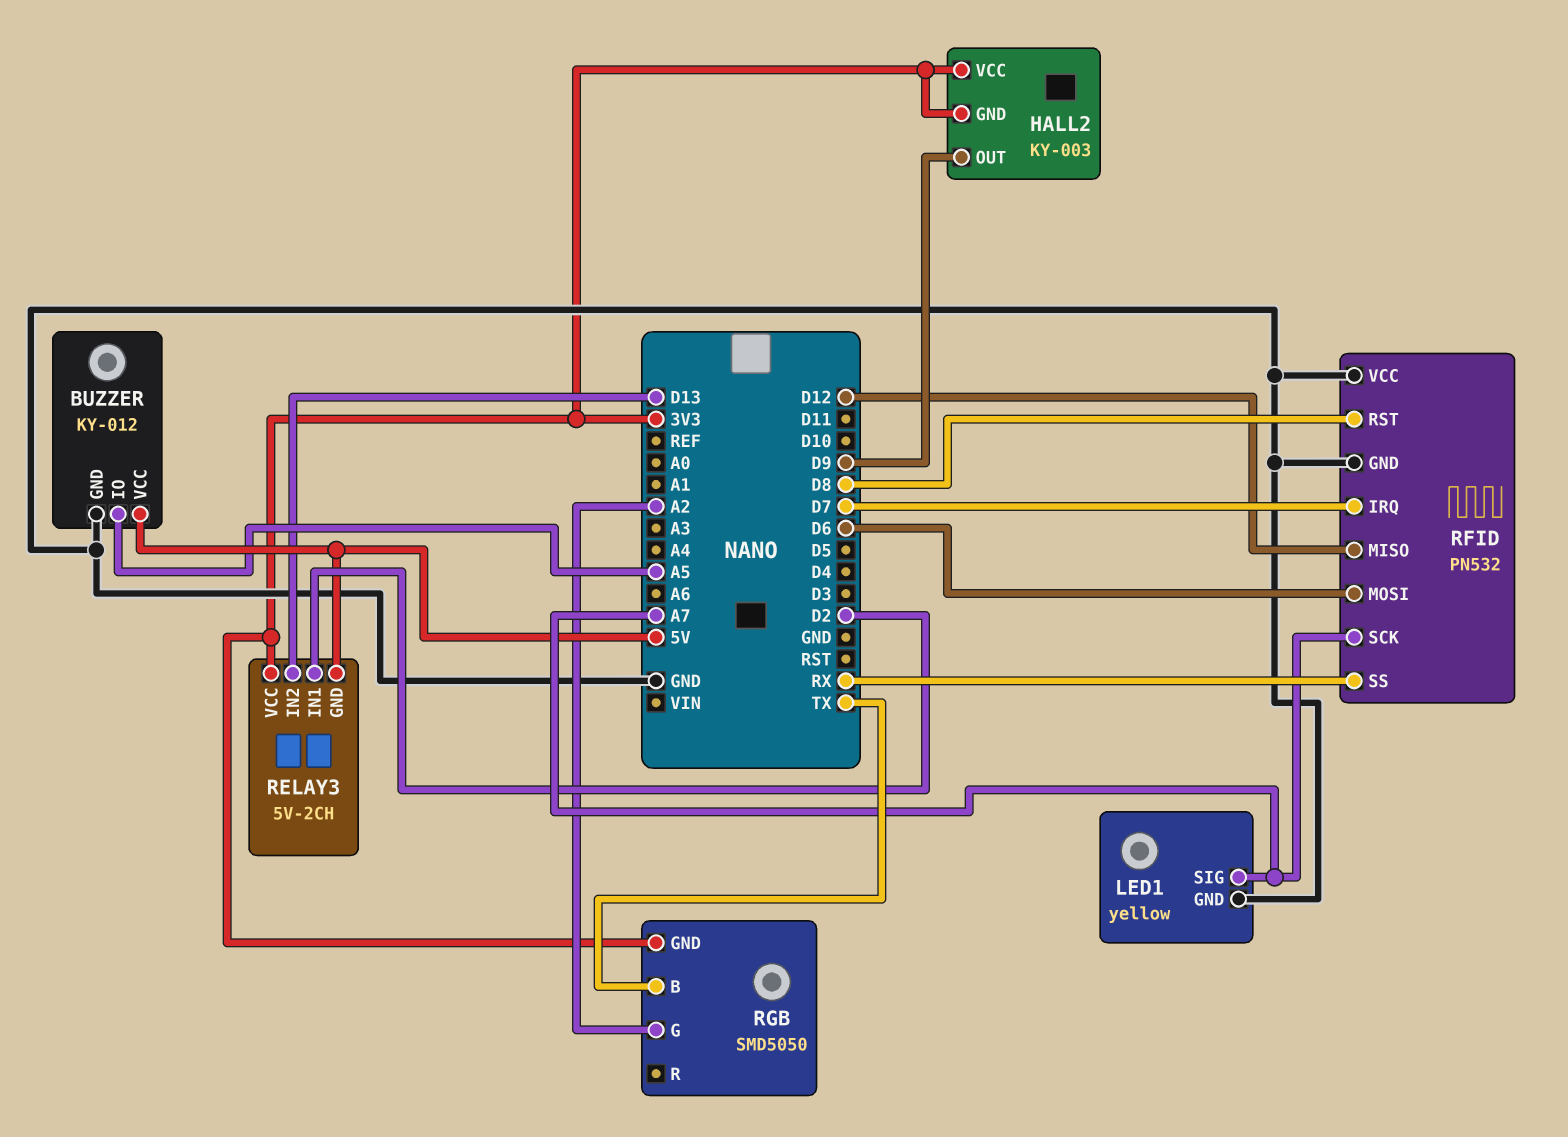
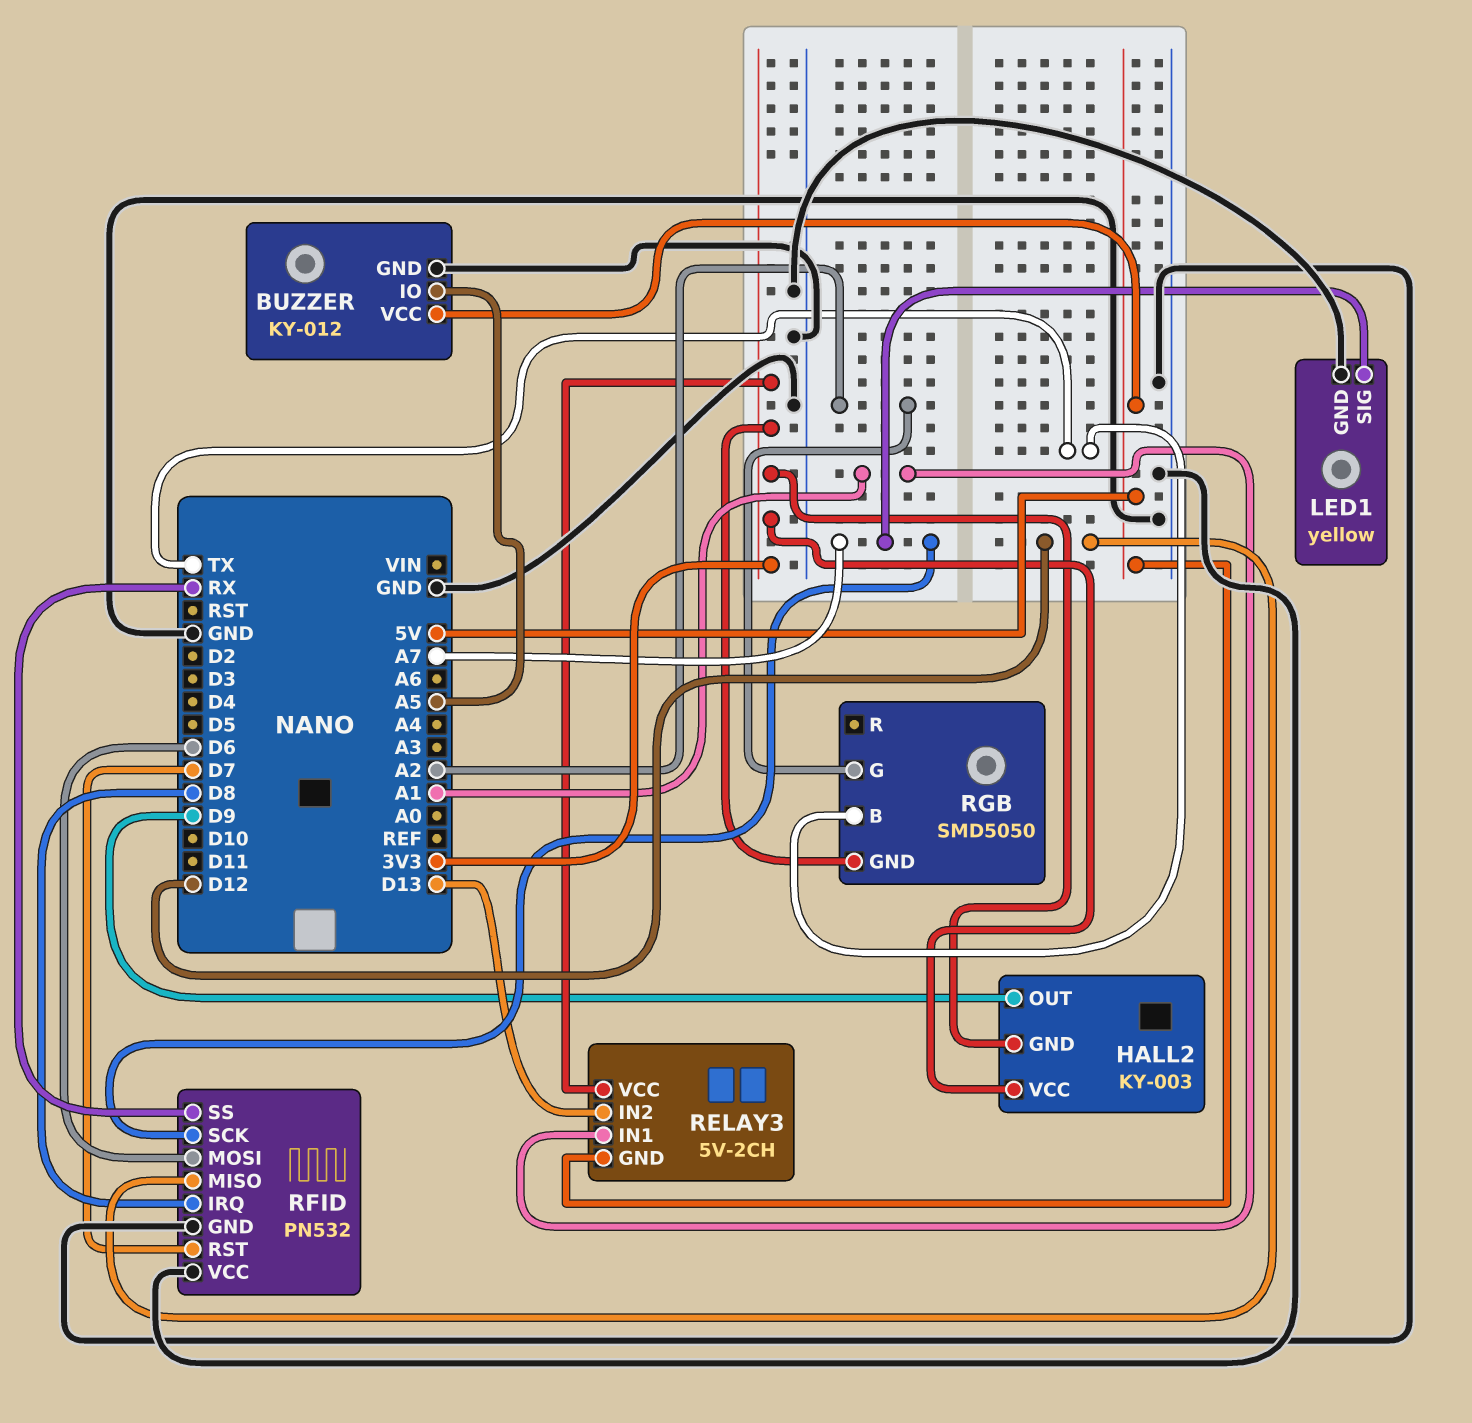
RELAY3 pin IN1: D2 -> A1
RFID pin IRQ: D7 -> D8
RFID pin RST: D8 -> D7

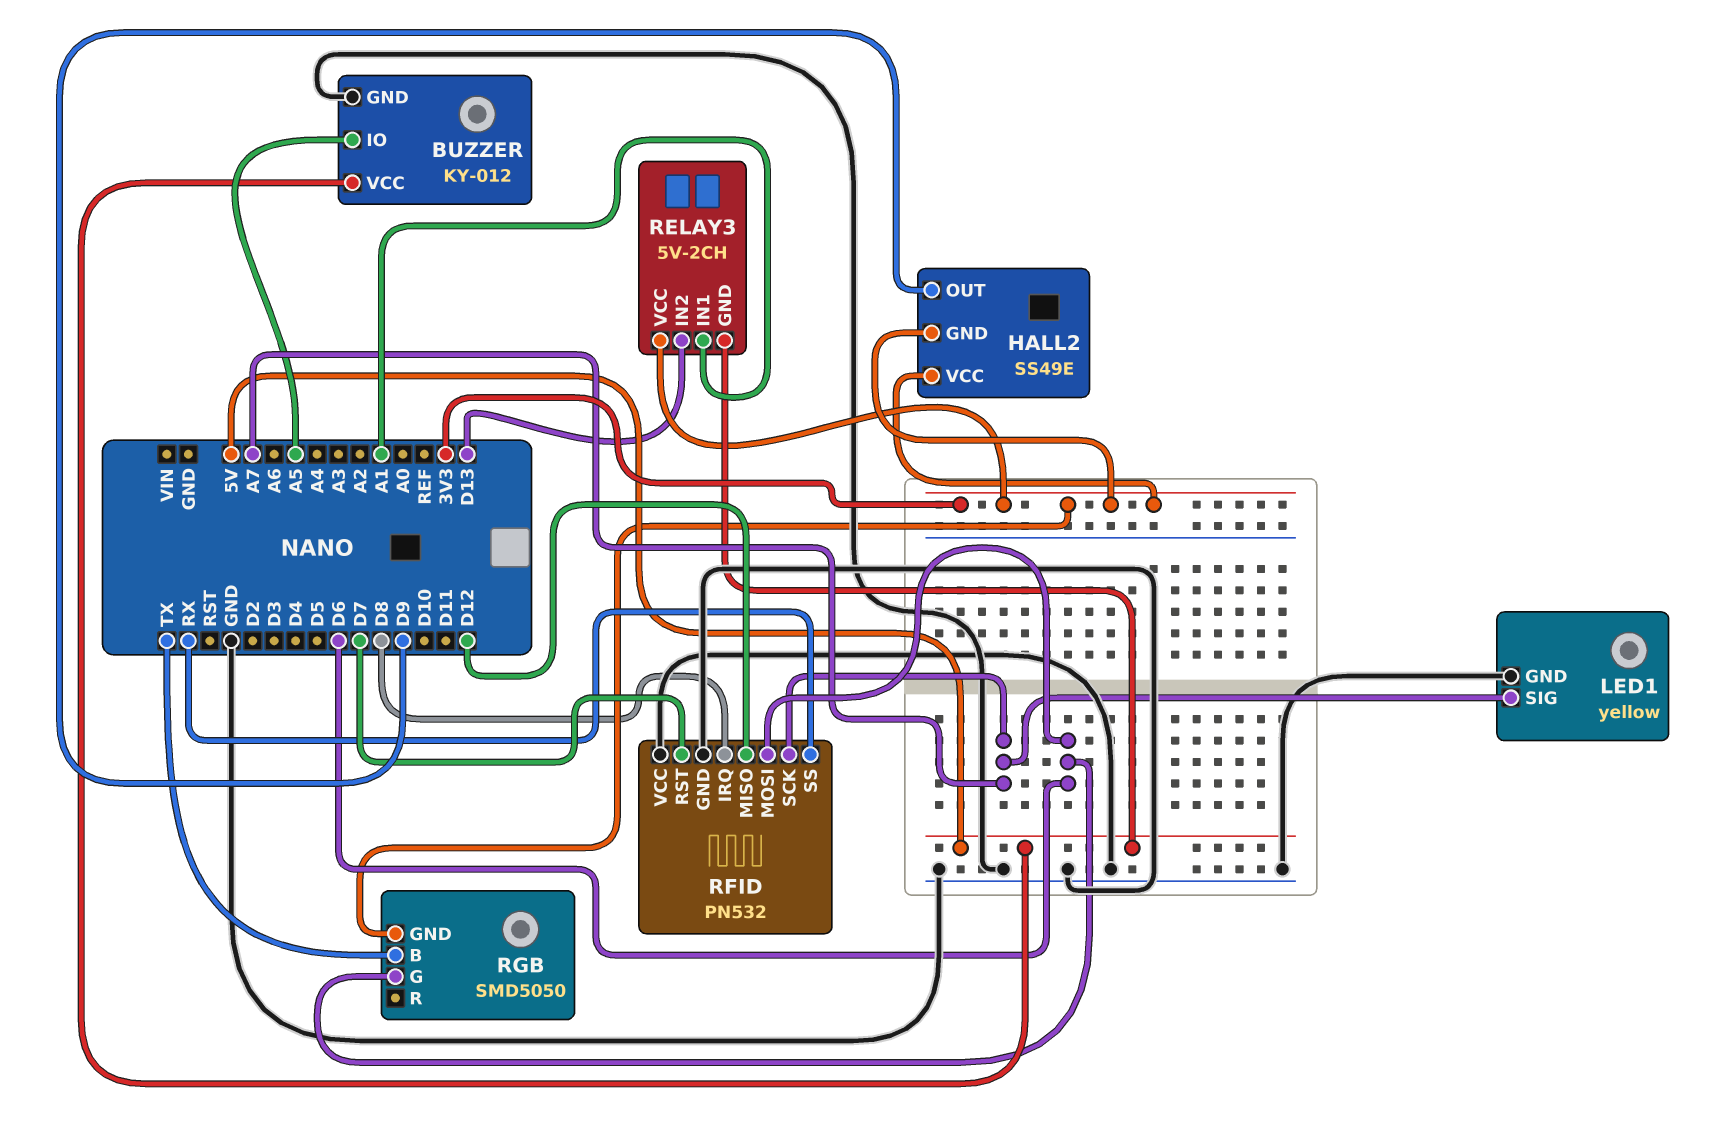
HALL2: KY-003 -> SS49E
RGB pin G: A2 -> D6

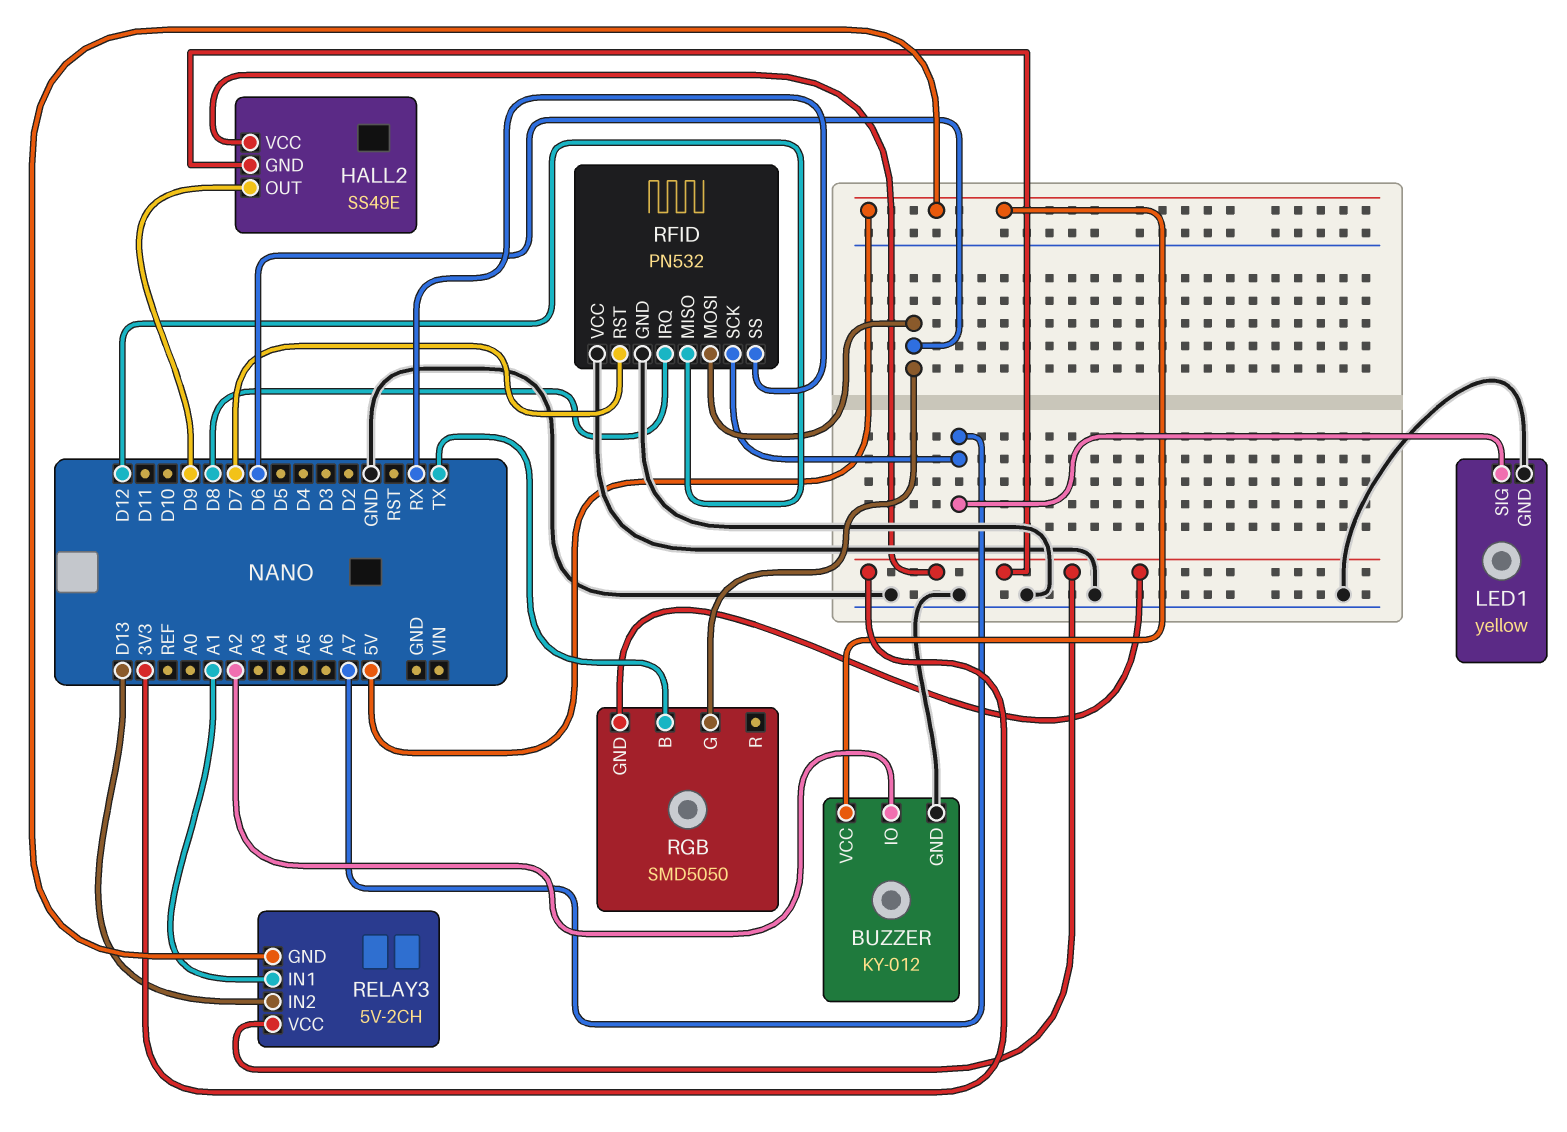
BUZZER pin IO: A5 -> A2

